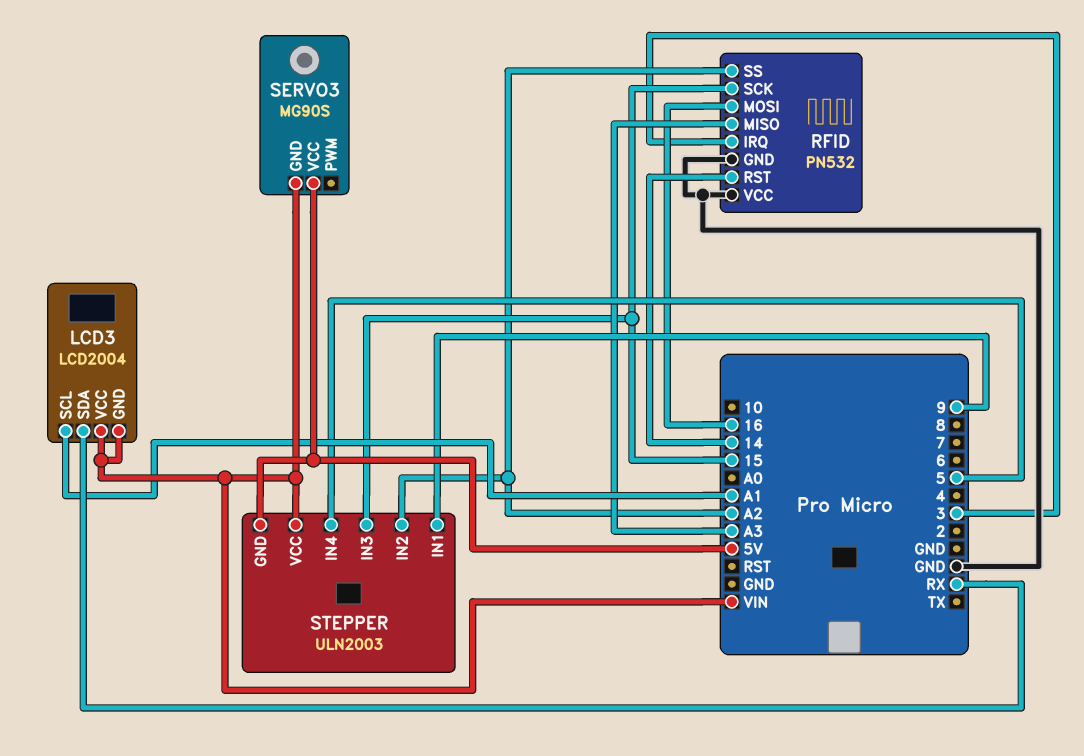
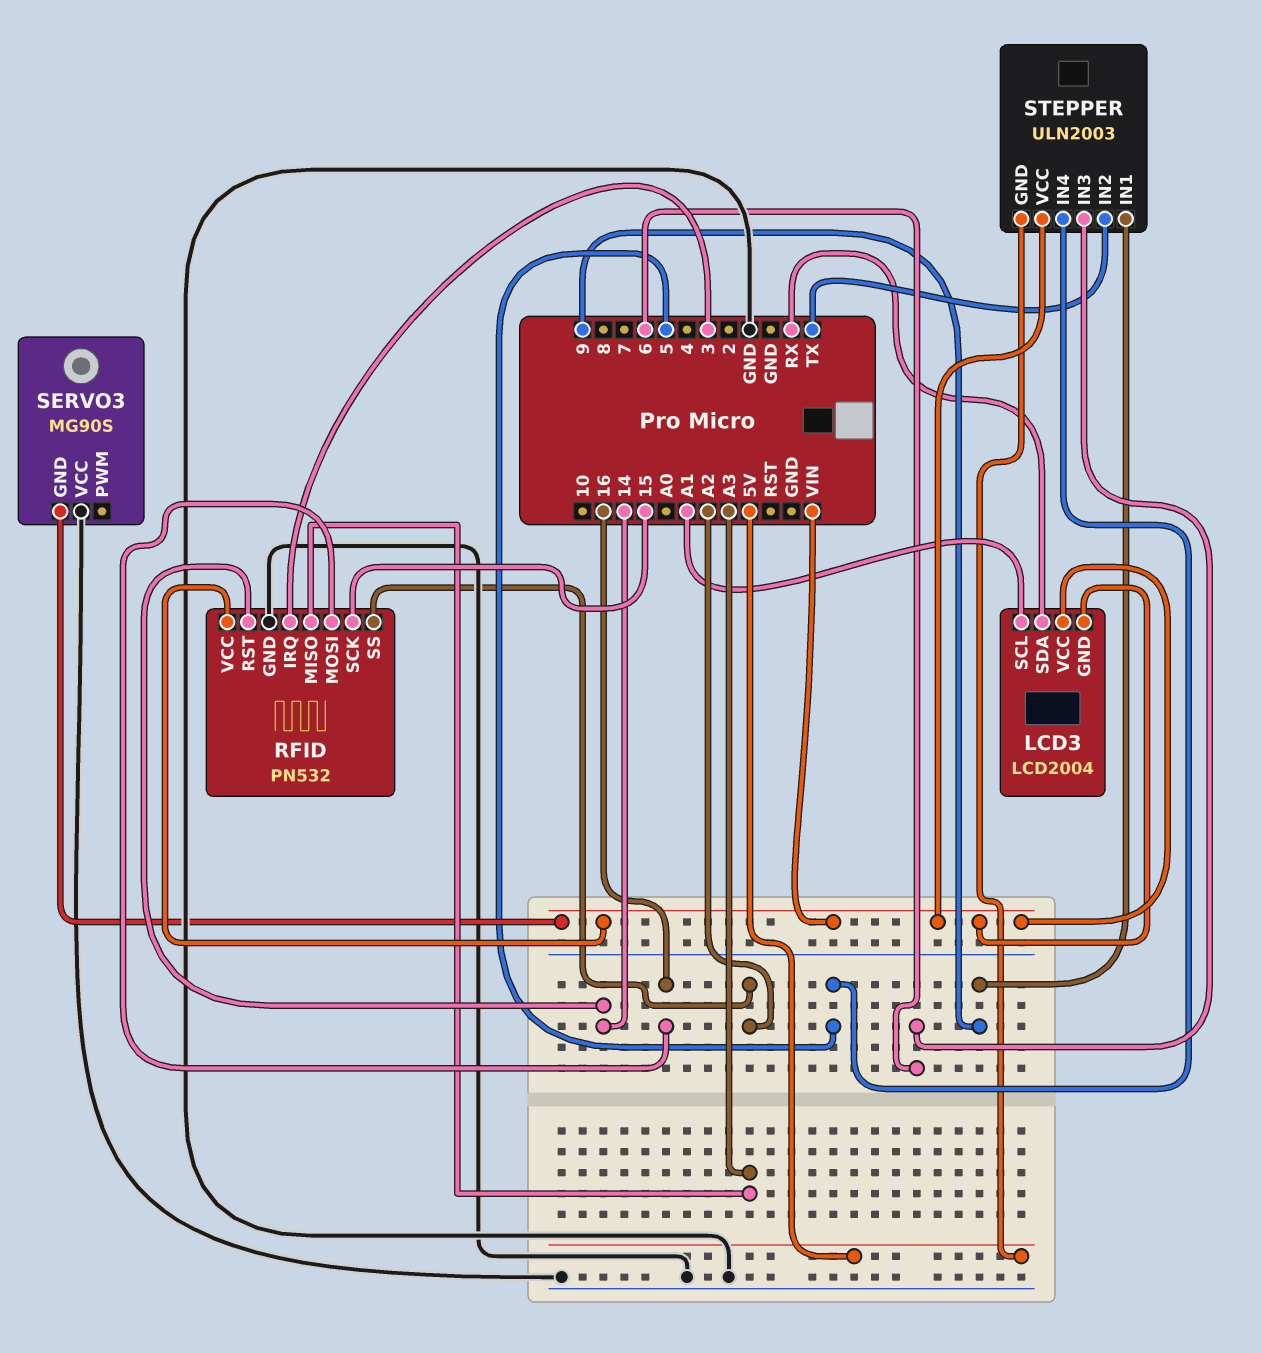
RFID pin VCC: GND -> VIN
SERVO3 pin VCC: 5V -> GND
STEPPER pin IN2: A2 -> TX
STEPPER pin IN3: 15 -> 6

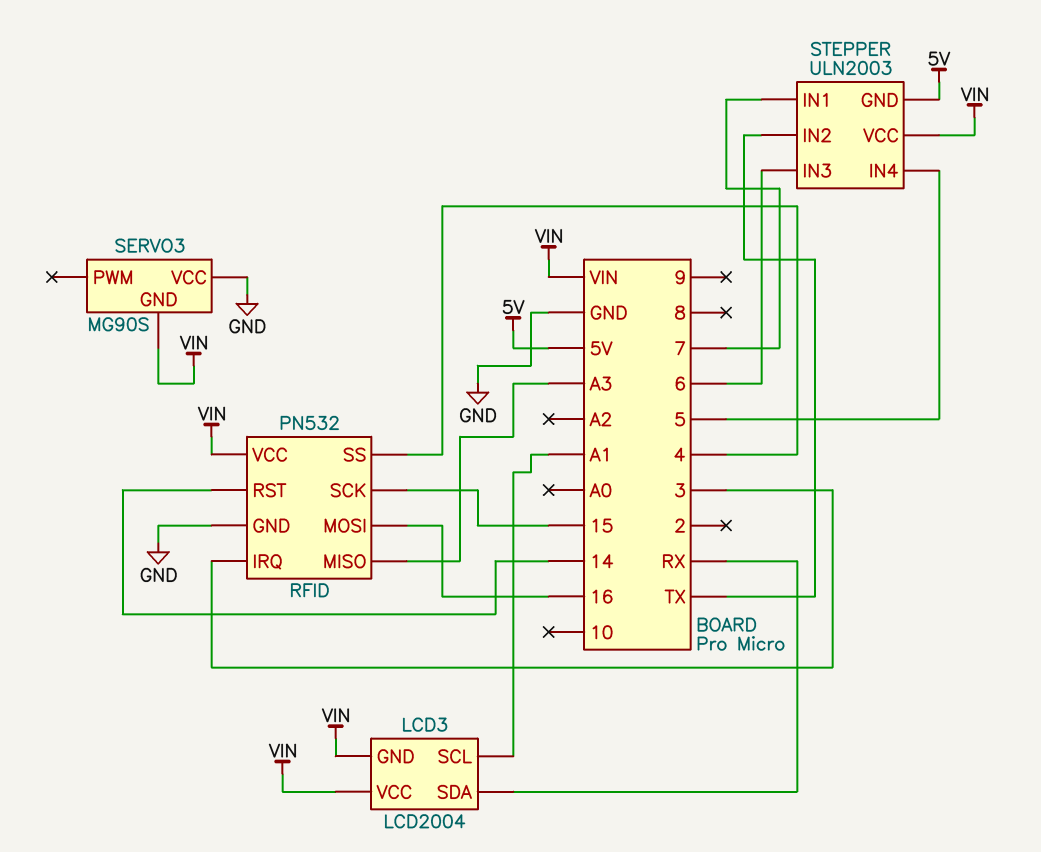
RFID pin SS: A2 -> 4
STEPPER pin IN1: 9 -> 7

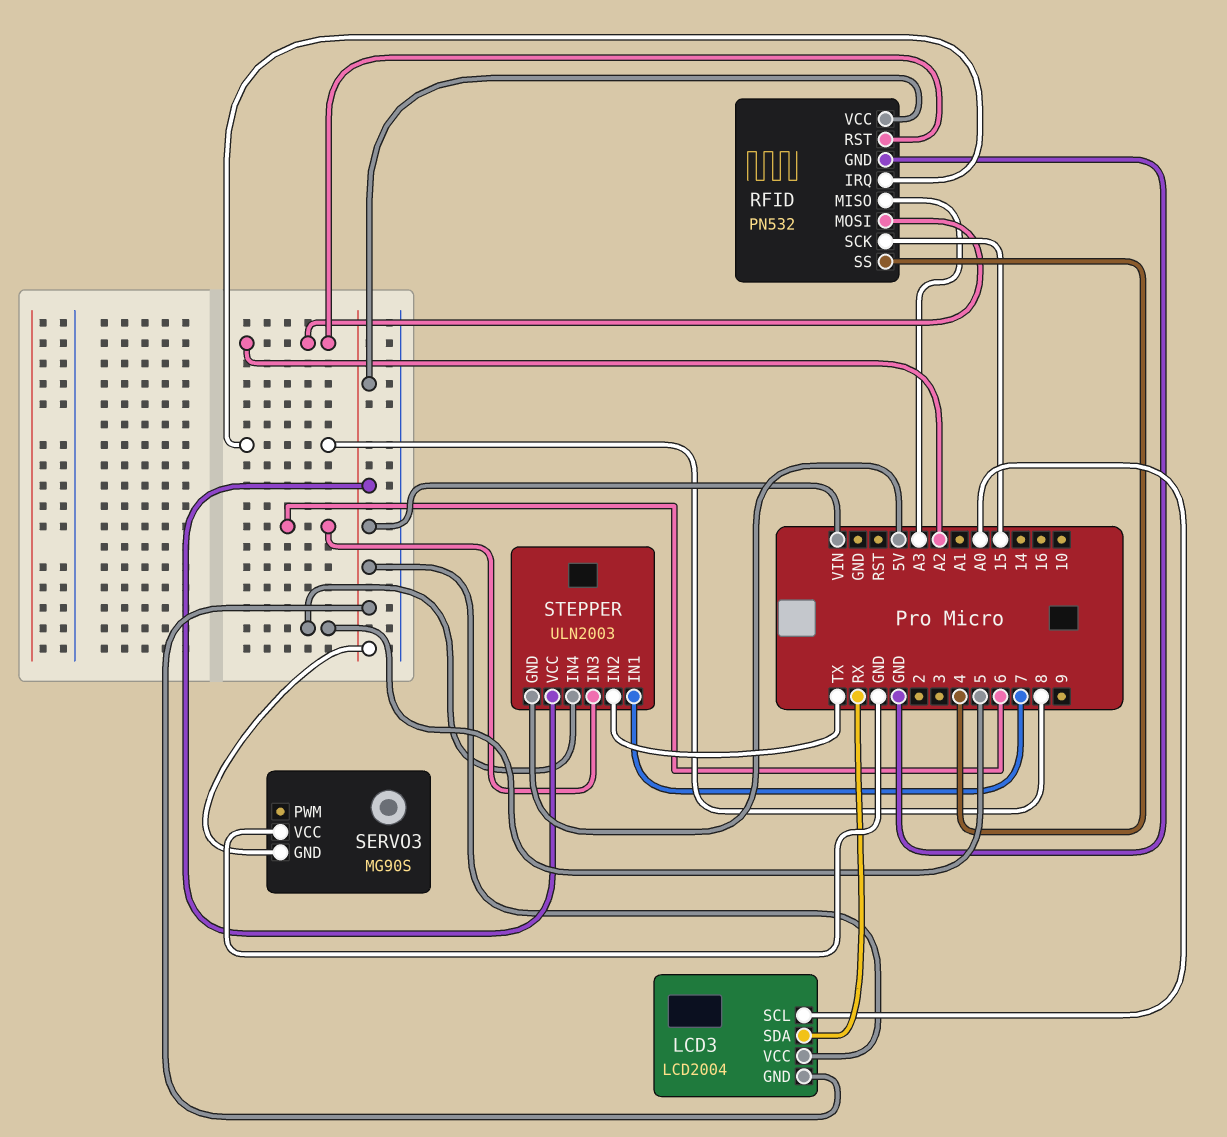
LCD3 pin SCL: A1 -> A0
RFID pin IRQ: 3 -> 8
RFID pin MOSI: 16 -> A2
RFID pin RST: 14 -> A2

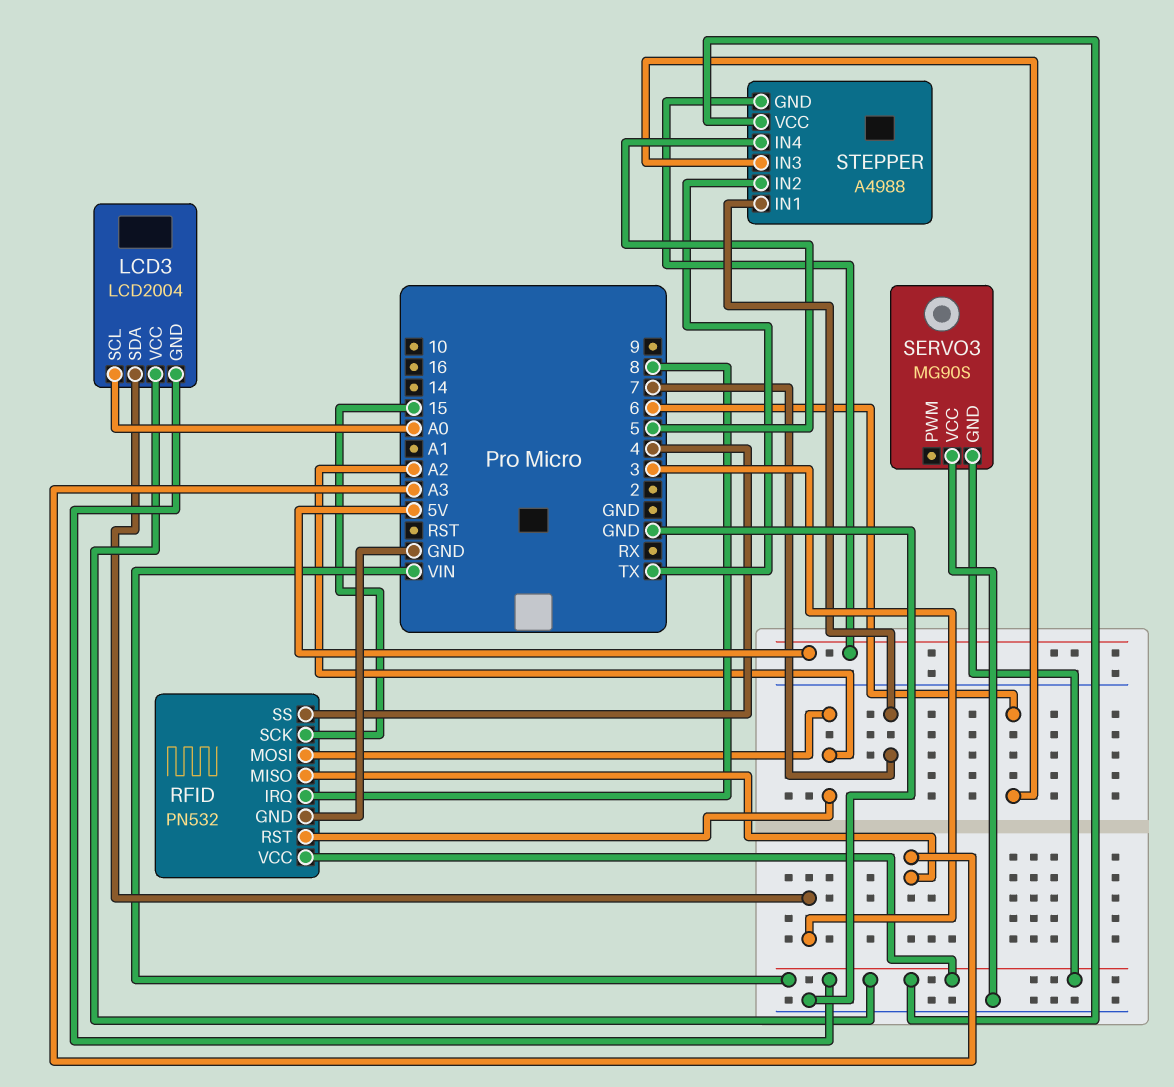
LCD3 pin SDA: RX -> 3
STEPPER: ULN2003 -> A4988

